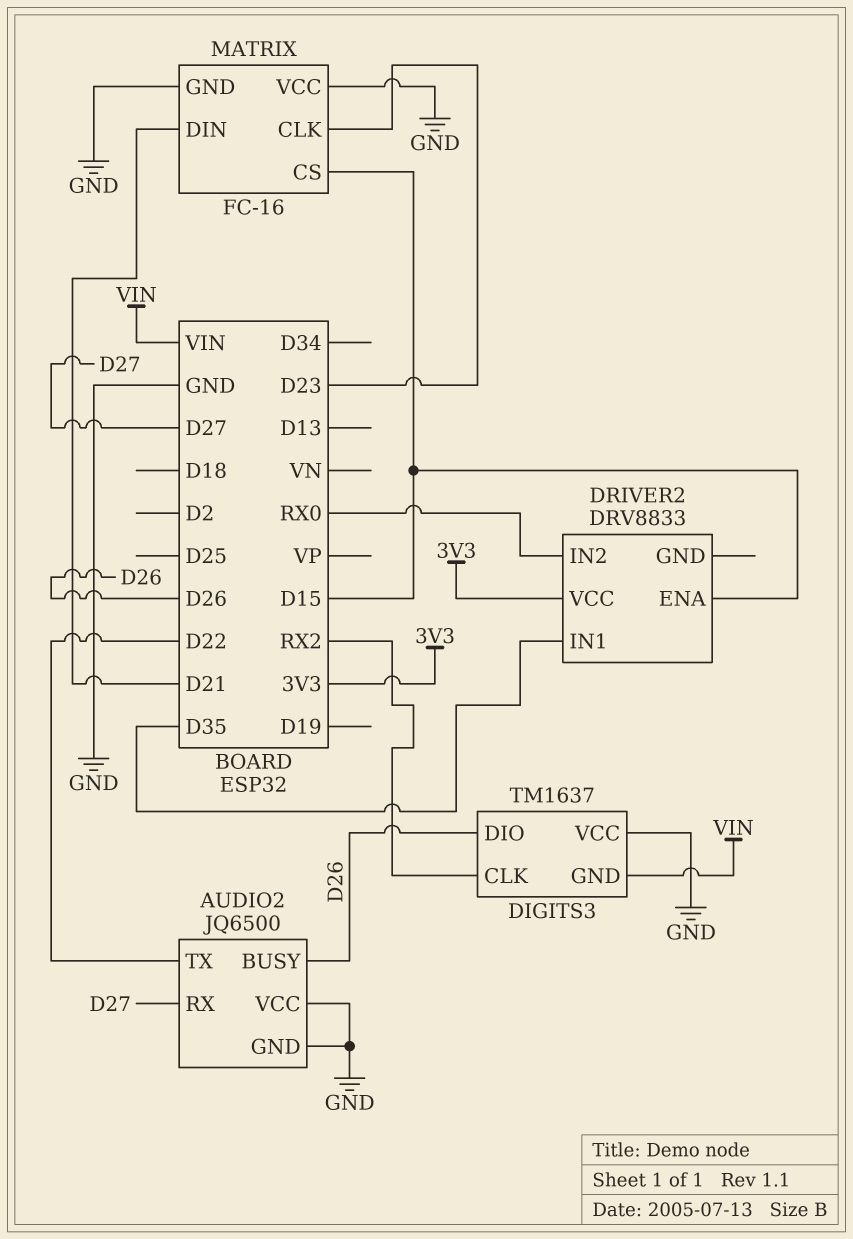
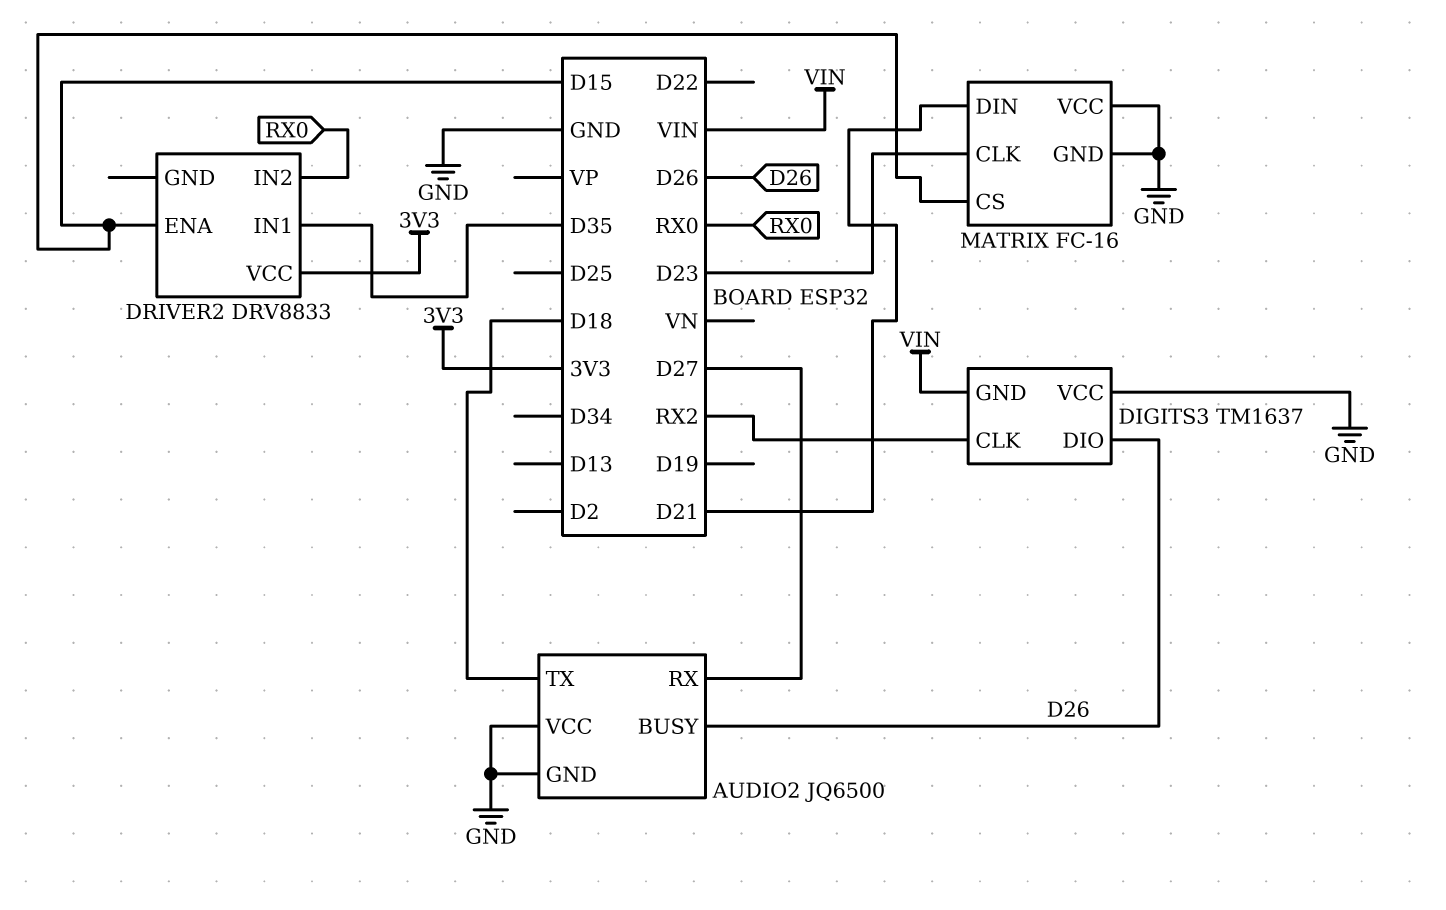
AUDIO2 pin TX: D22 -> D18

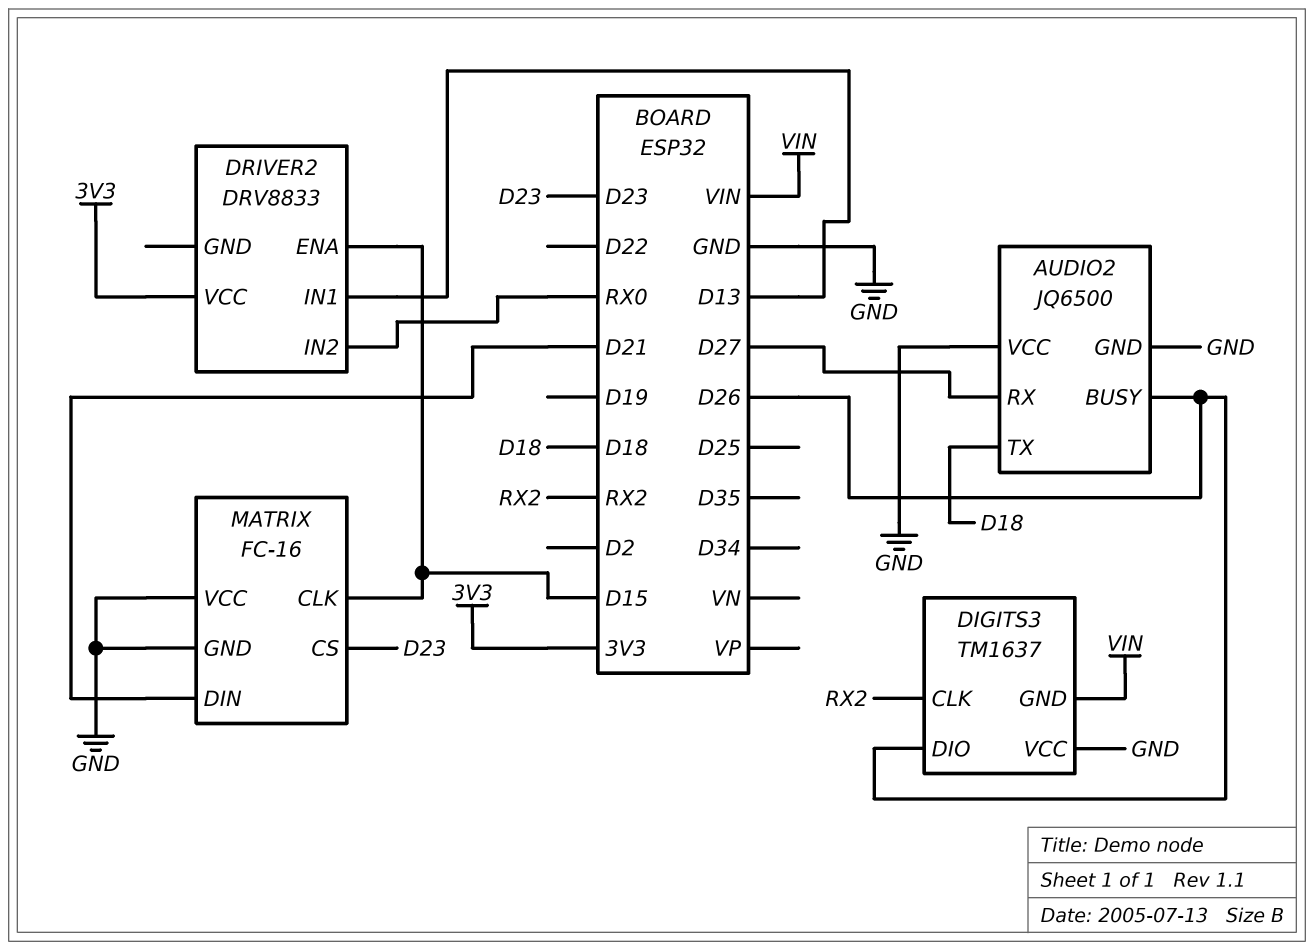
DRIVER2 pin IN1: D35 -> D13
MATRIX pin CLK: D23 -> D15
MATRIX pin CS: D15 -> D23

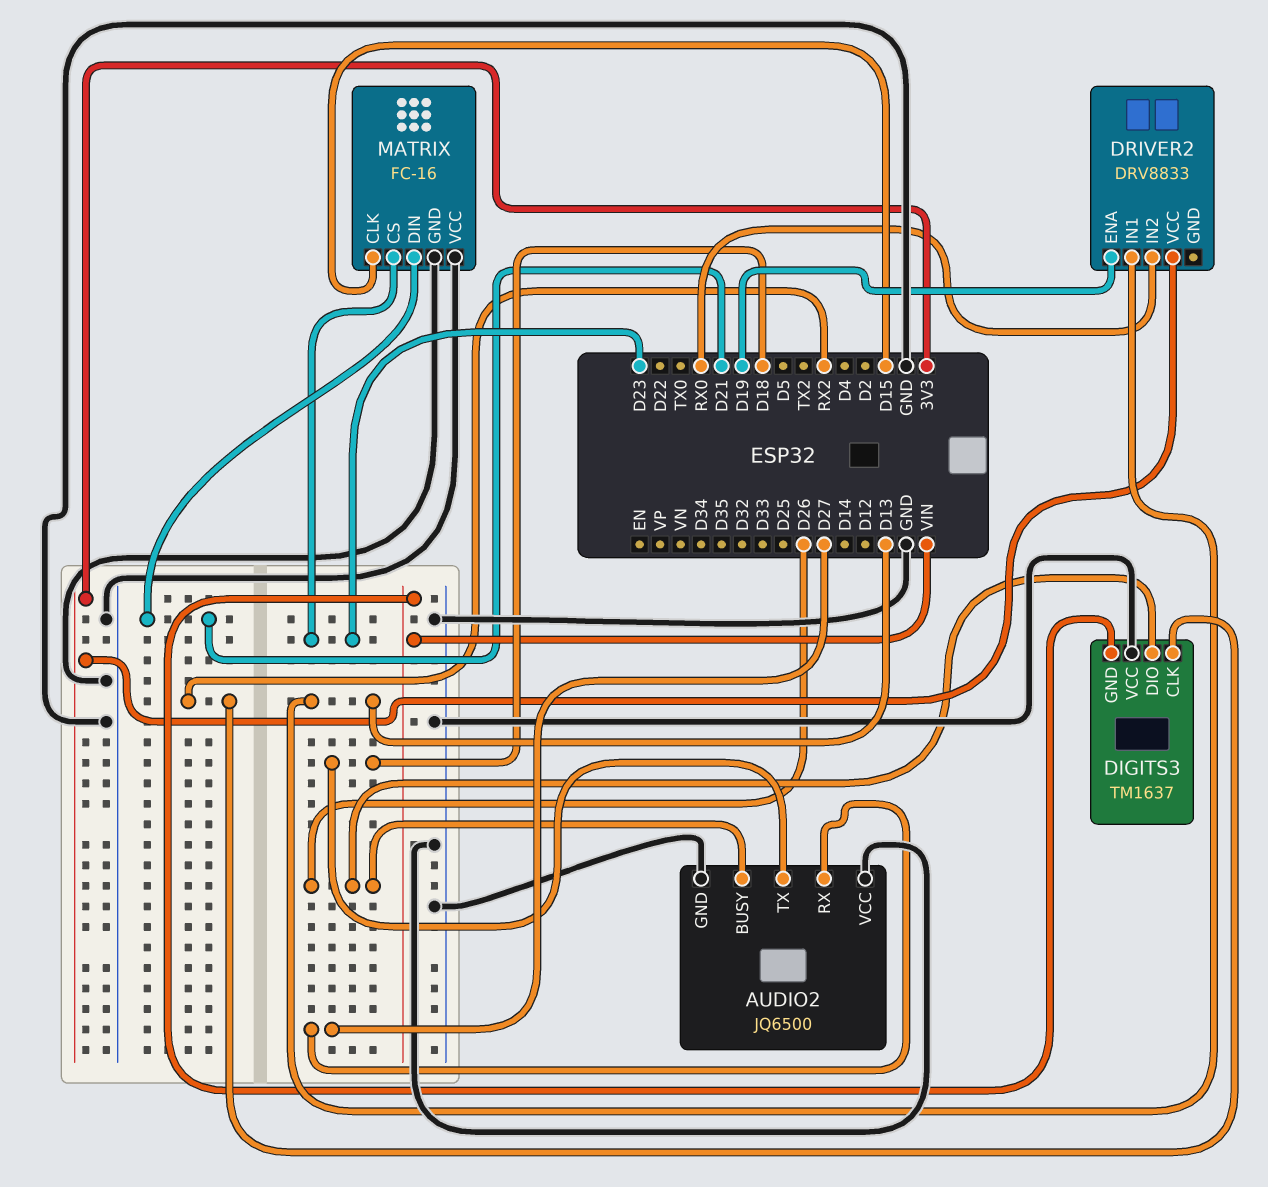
DRIVER2 pin ENA: D15 -> D19

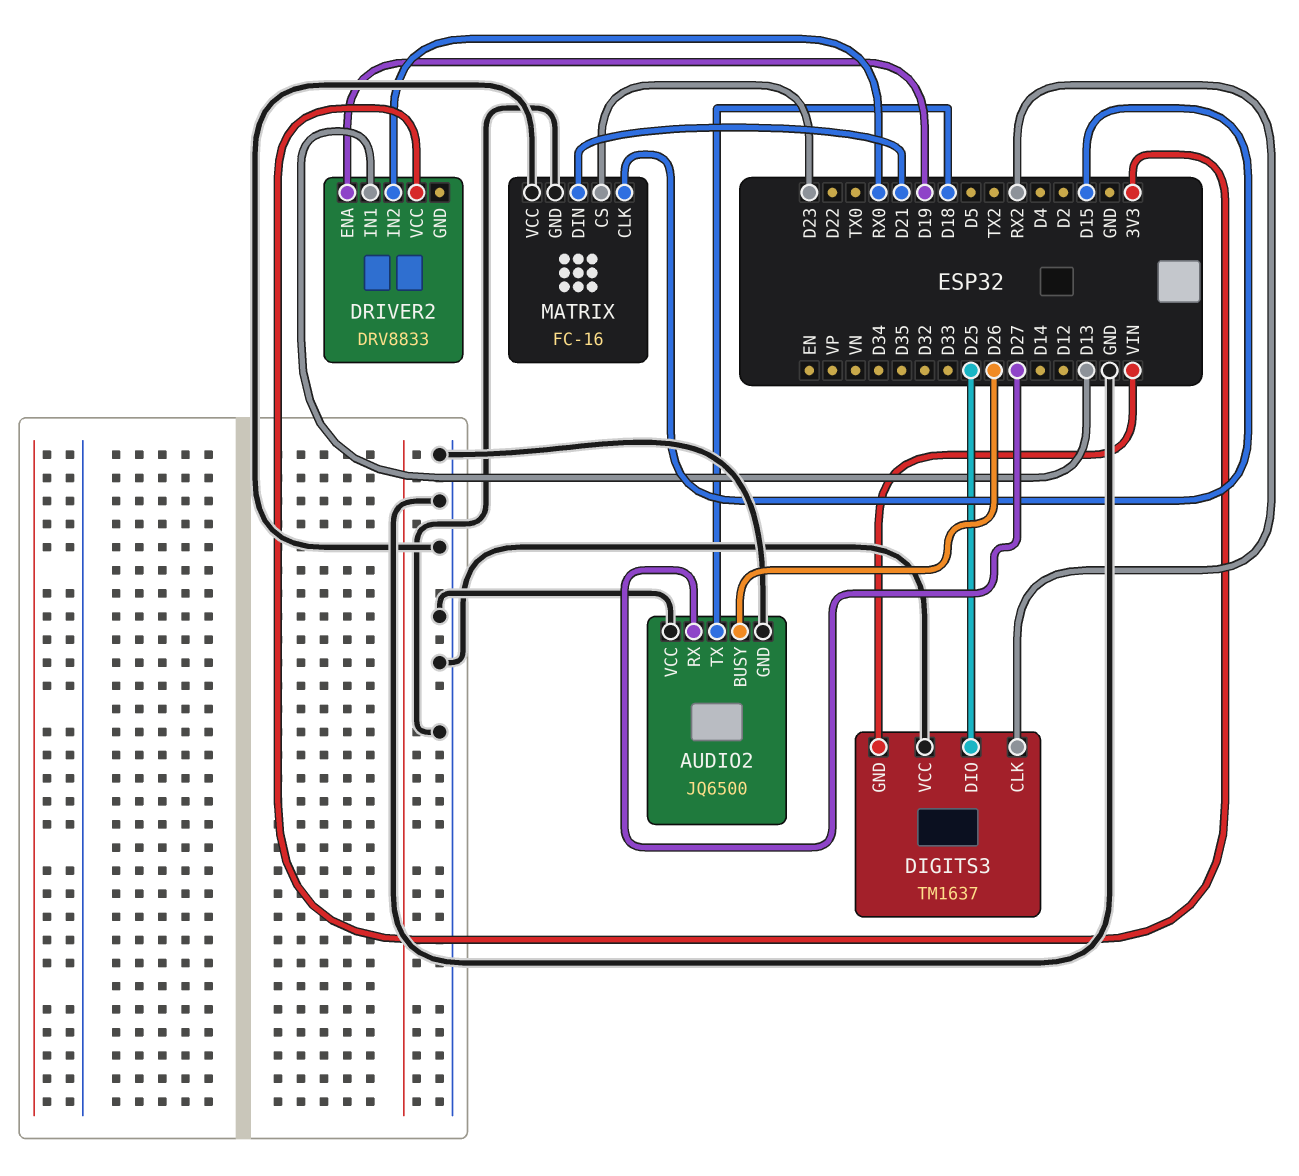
DIGITS3 pin DIO: D26 -> D25

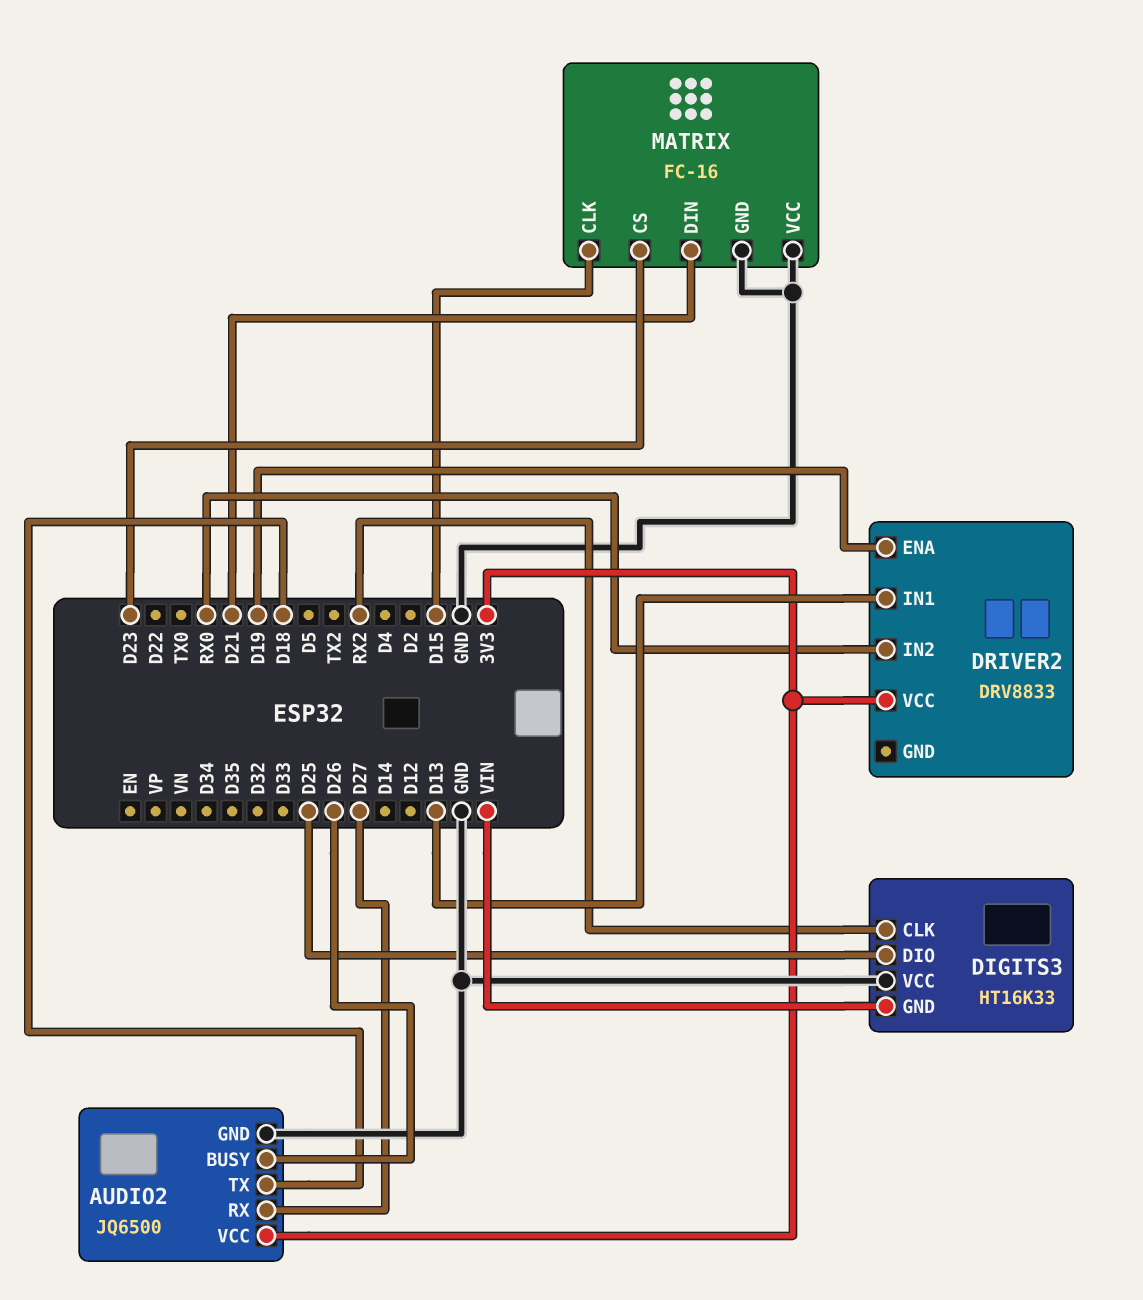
AUDIO2 pin VCC: GND -> 3V3
DIGITS3: TM1637 -> HT16K33

